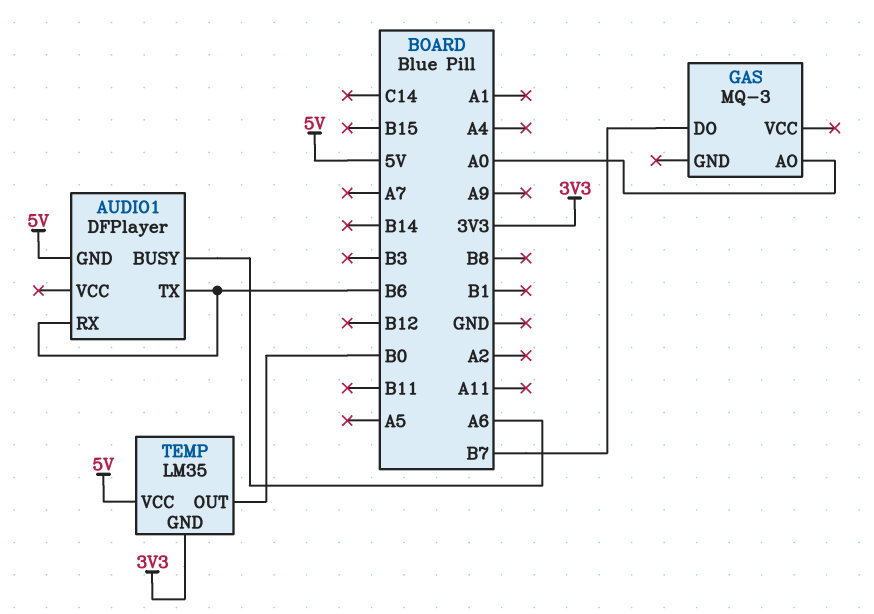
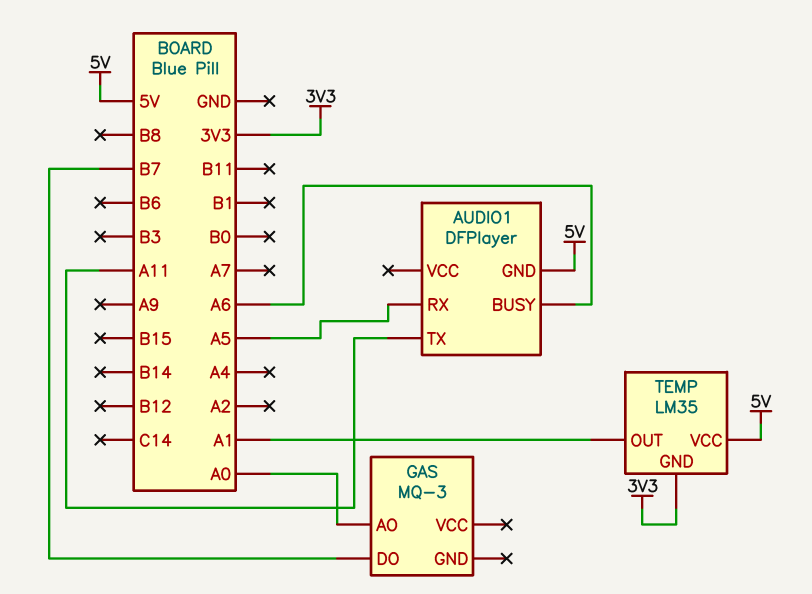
AUDIO1 pin RX: B6 -> A5
AUDIO1 pin TX: B6 -> A11
TEMP pin OUT: B0 -> A1

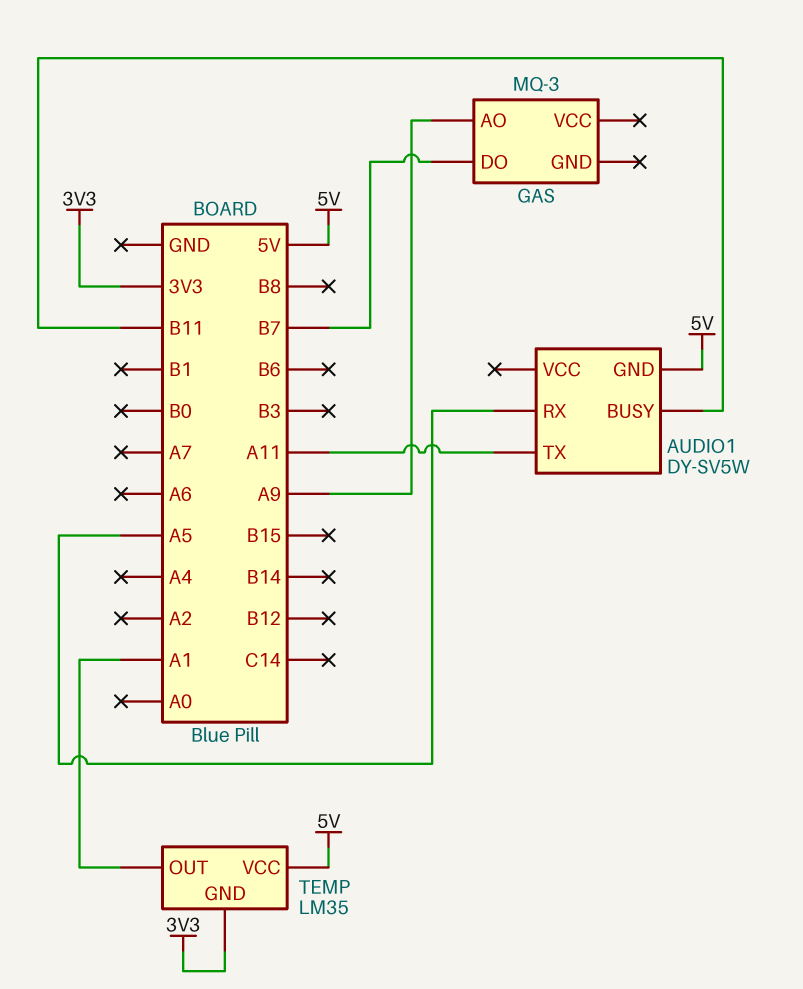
AUDIO1: DFPlayer -> DY-SV5W
AUDIO1 pin BUSY: A6 -> B11
GAS pin AO: A0 -> A9

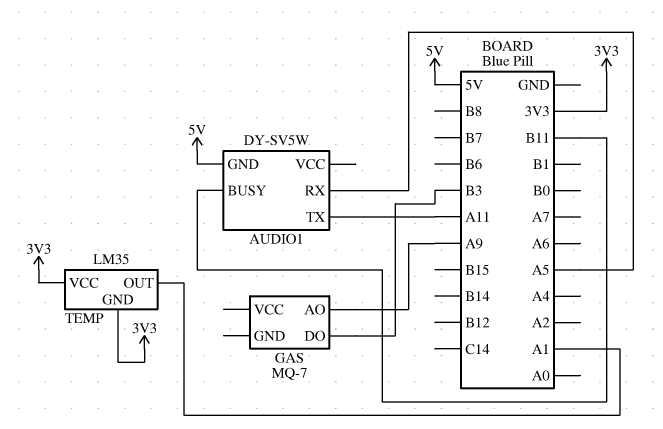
GAS: MQ-3 -> MQ-7
GAS pin DO: B7 -> B3
TEMP pin VCC: 5V -> 3V3

